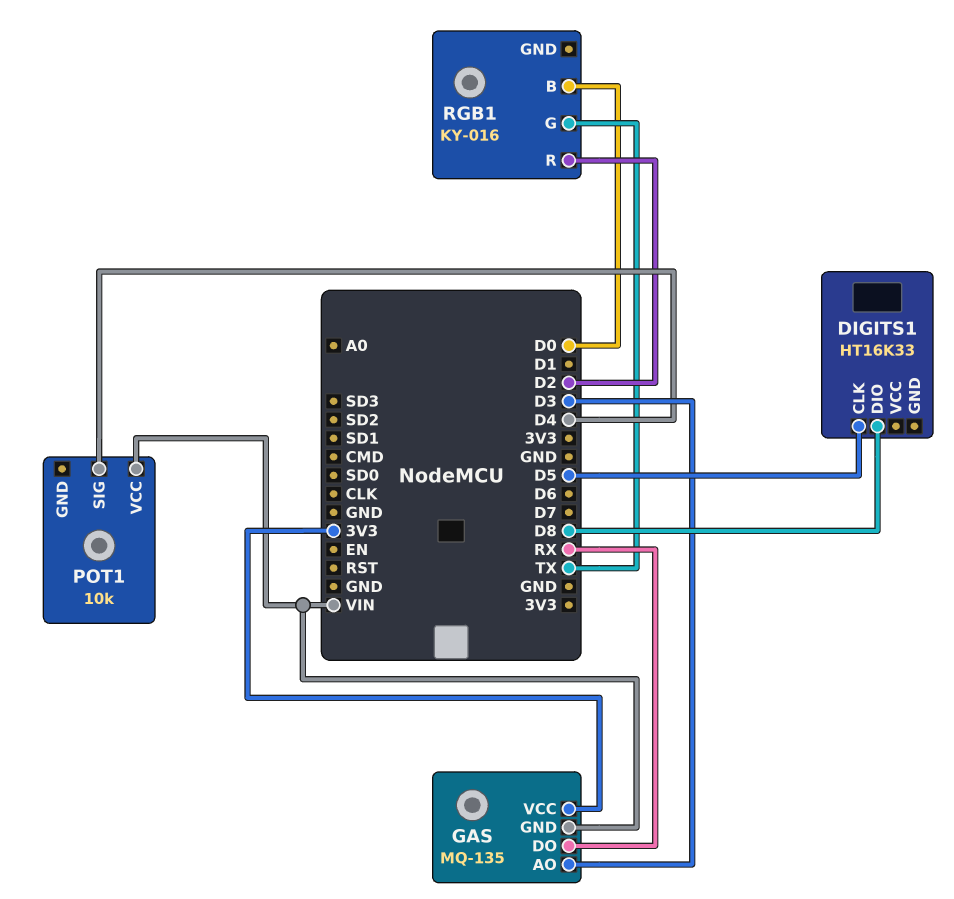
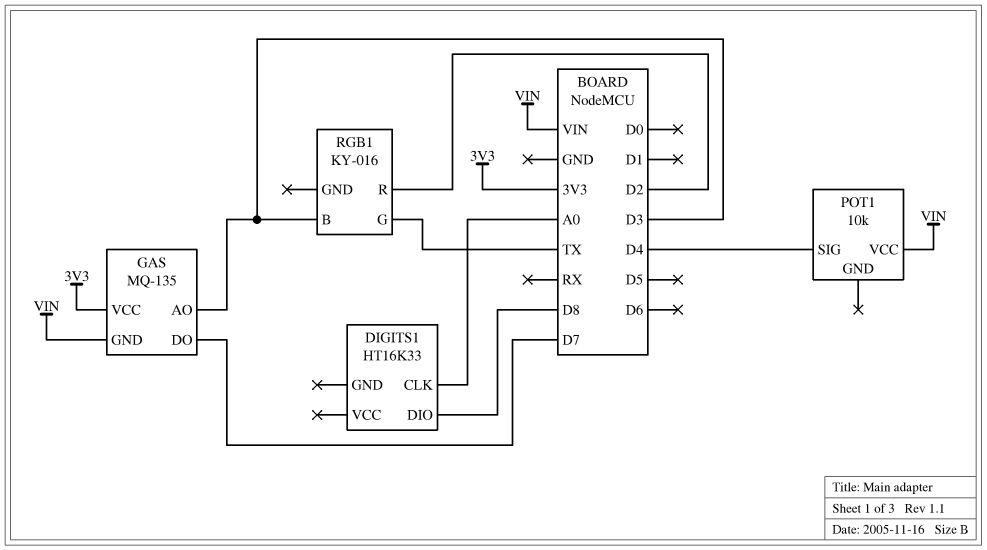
DIGITS1 pin CLK: D5 -> A0
GAS pin DO: RX -> D7
RGB1 pin B: D0 -> D3

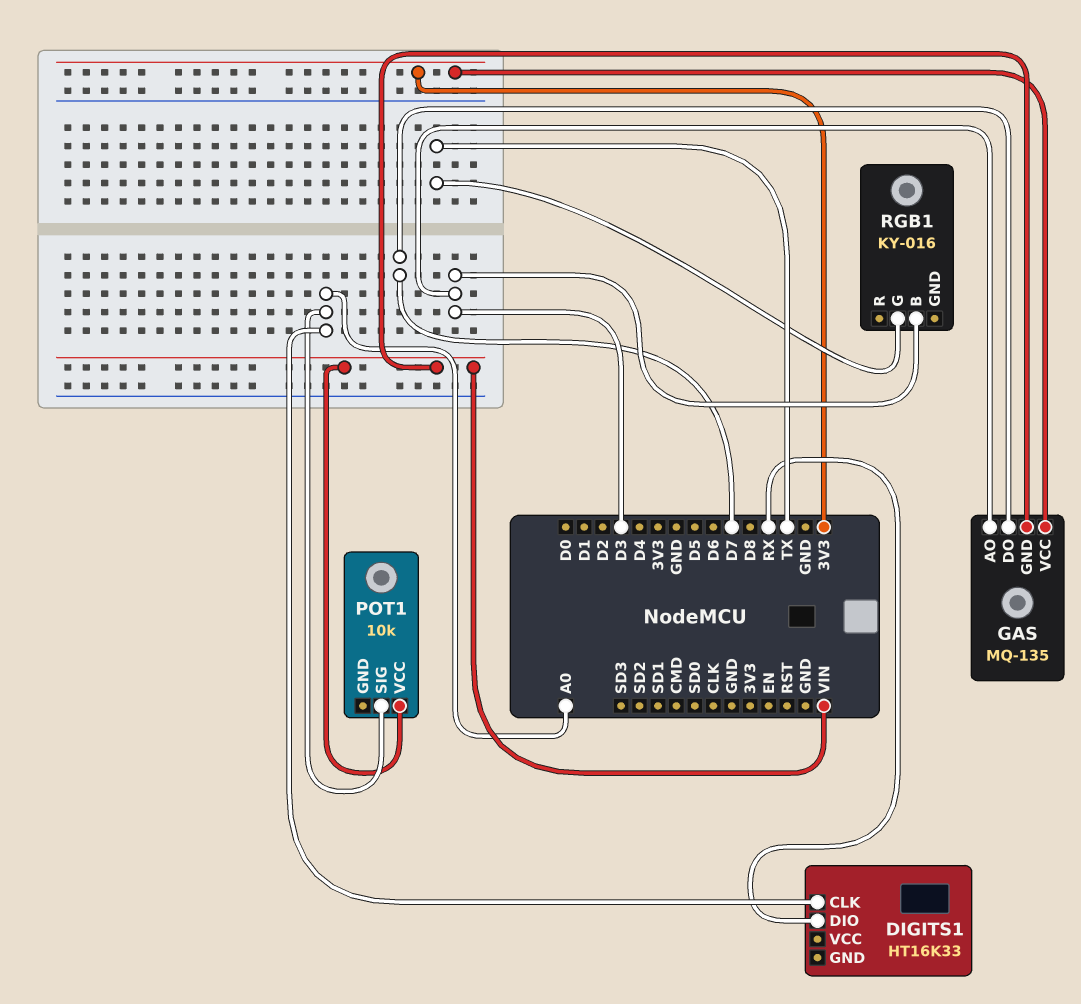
DIGITS1 pin DIO: D8 -> RX
POT1 pin SIG: D4 -> A0
RGB1 pin R: D2 -> none

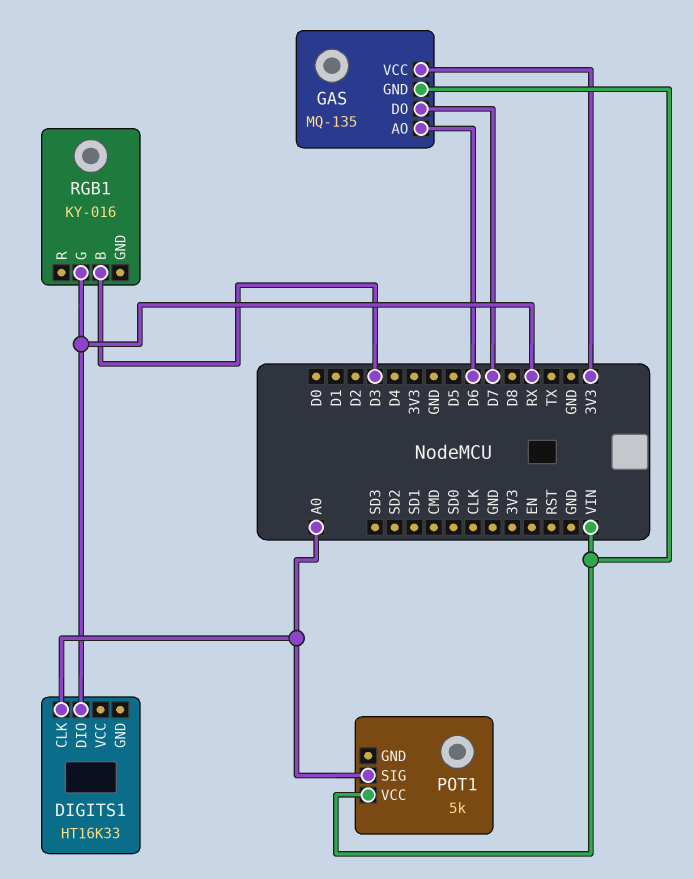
GAS pin AO: D3 -> D6
POT1: 10k -> 5k
RGB1 pin G: TX -> RX

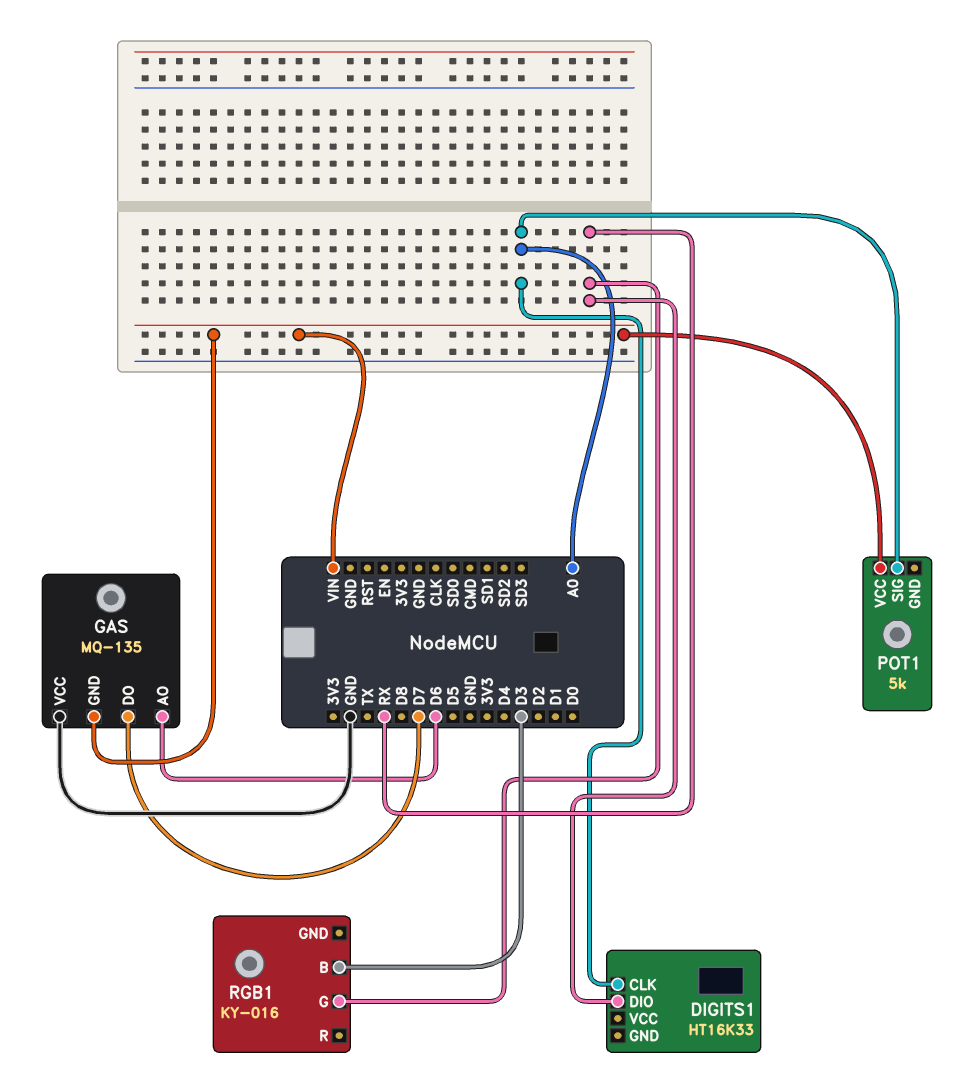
GAS pin VCC: 3V3 -> GND

